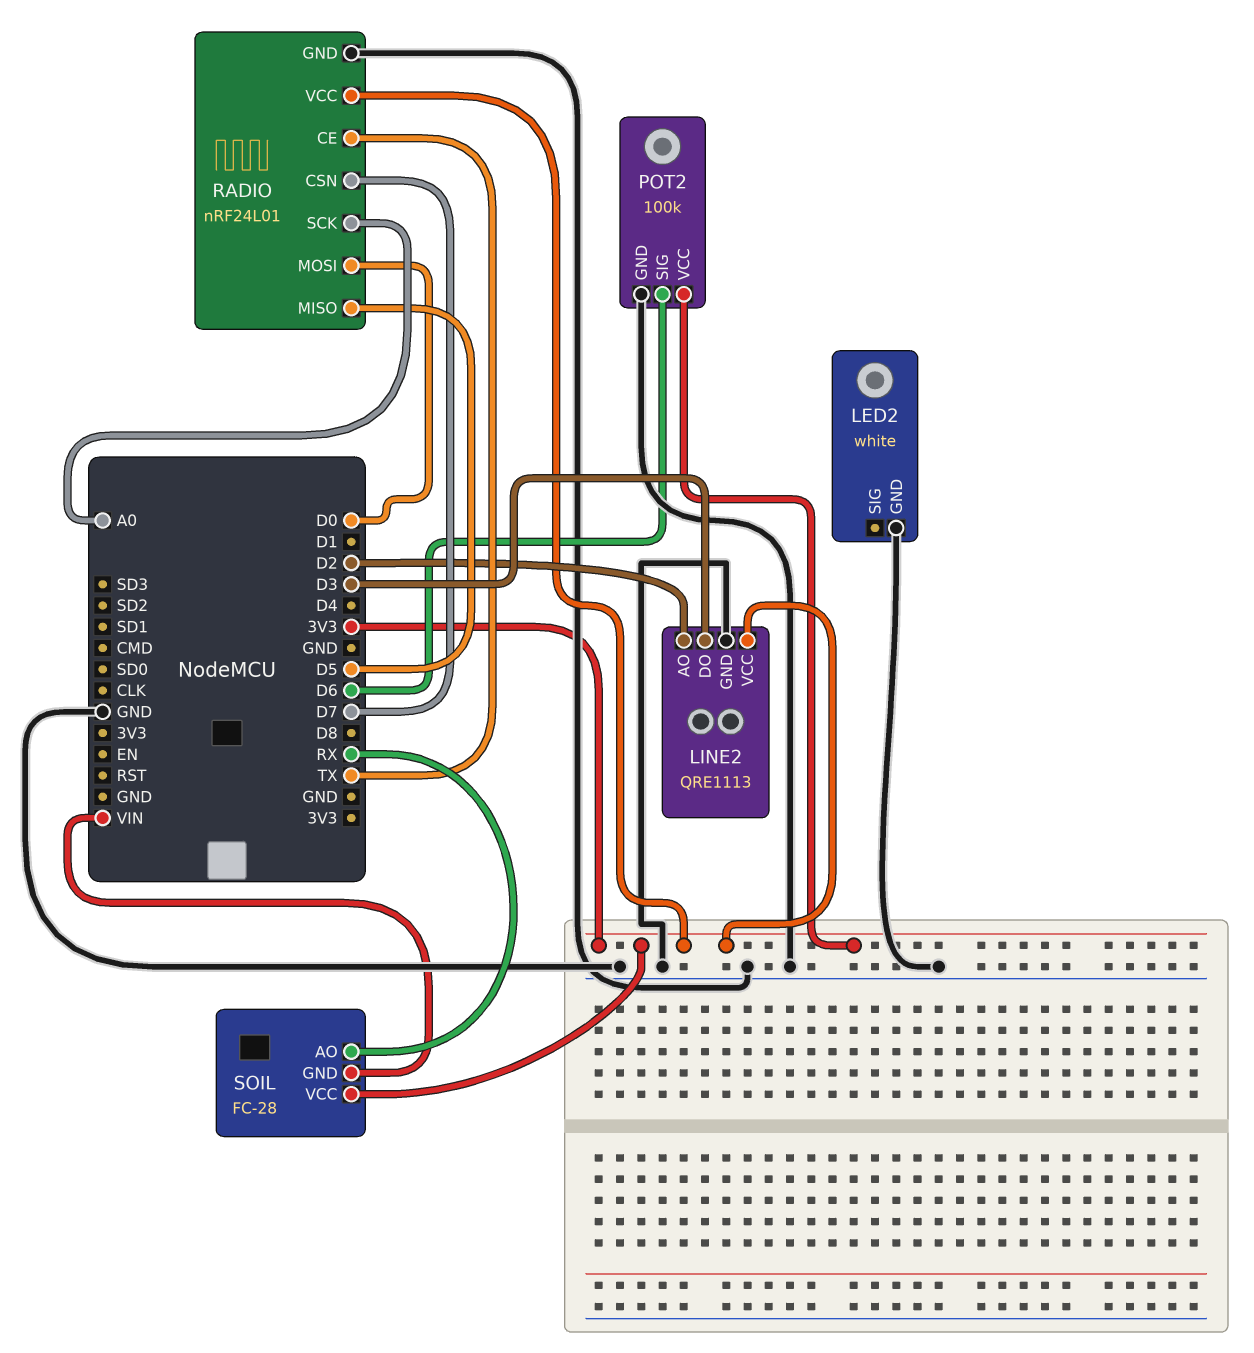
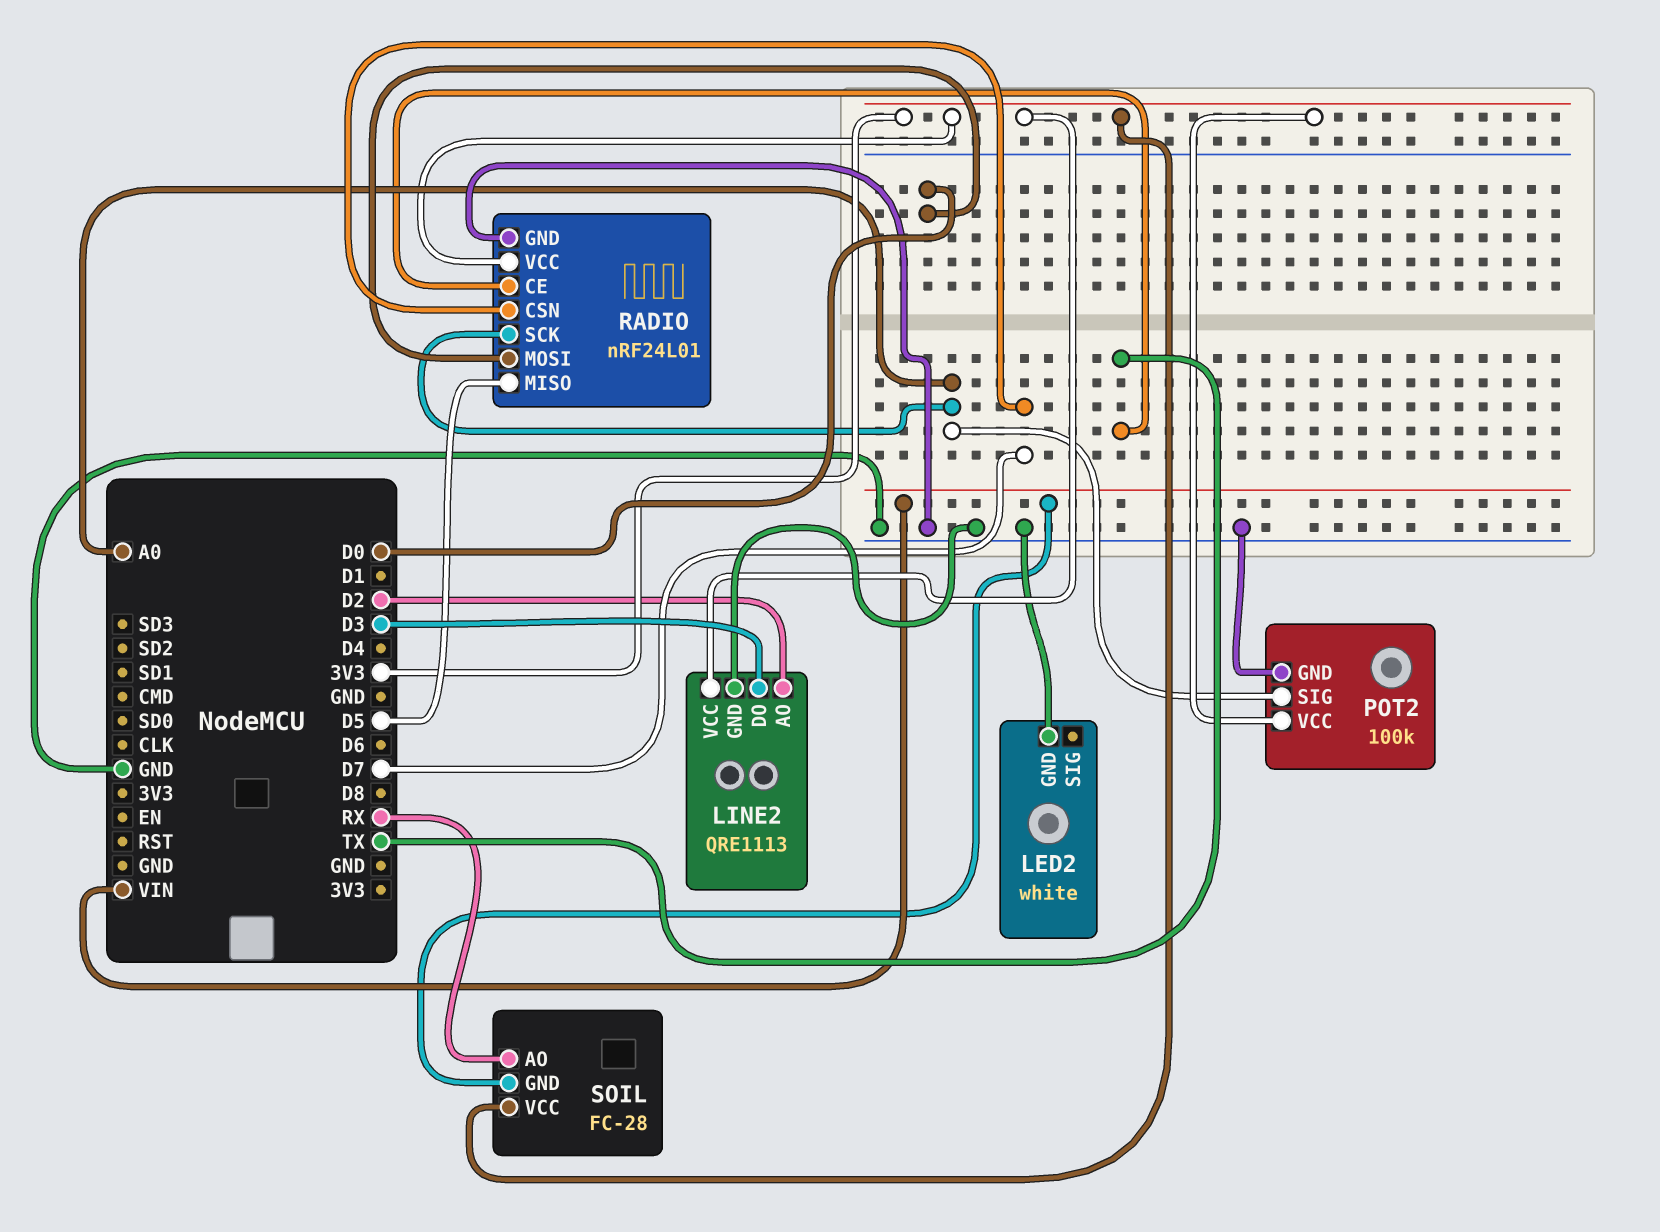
POT2 pin SIG: D6 -> A0

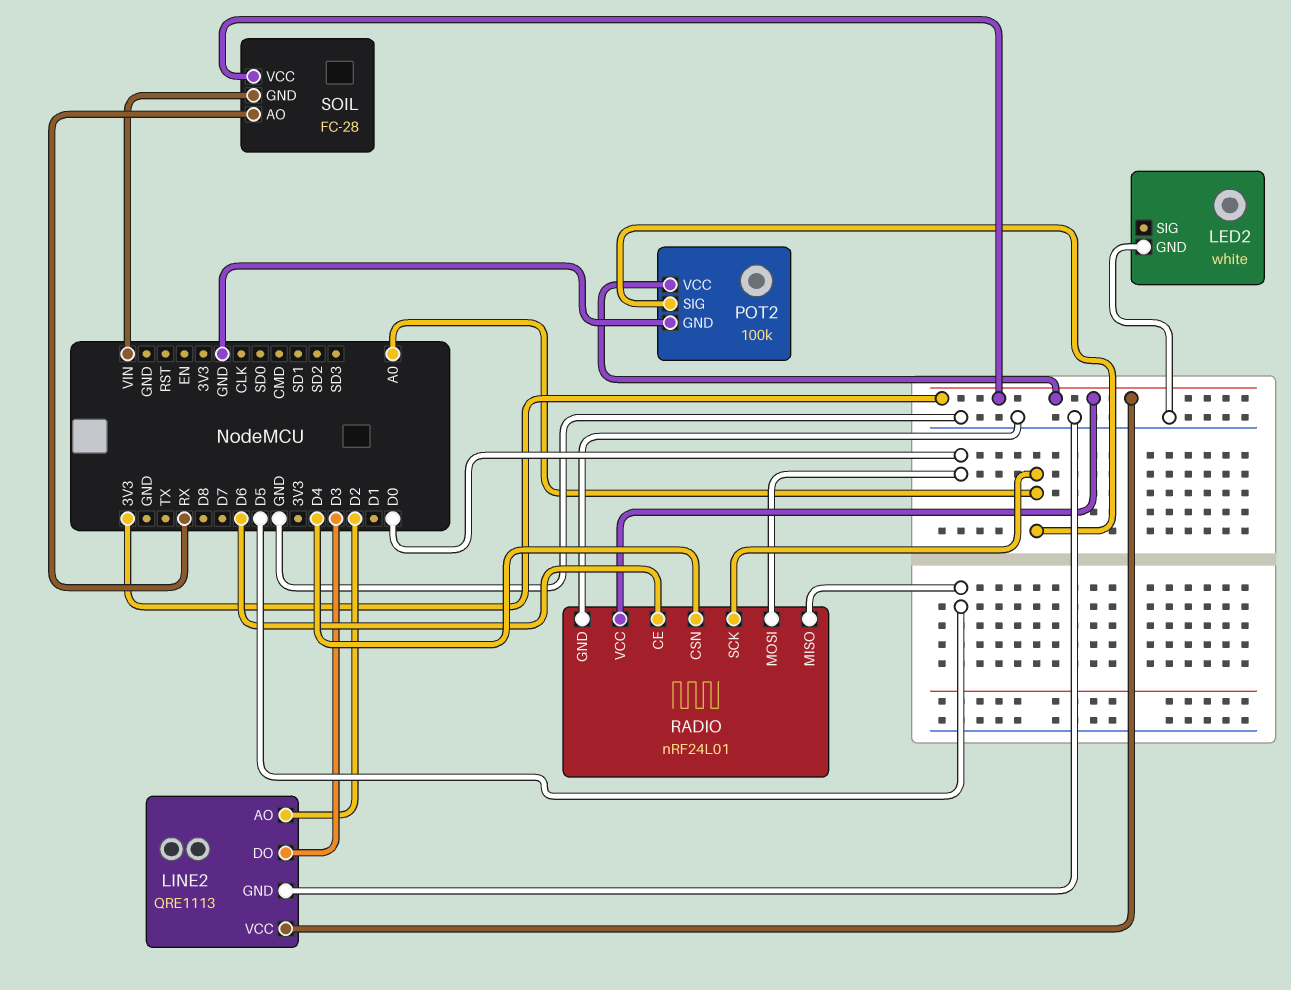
RADIO pin CE: TX -> D6
RADIO pin CSN: D7 -> D4

